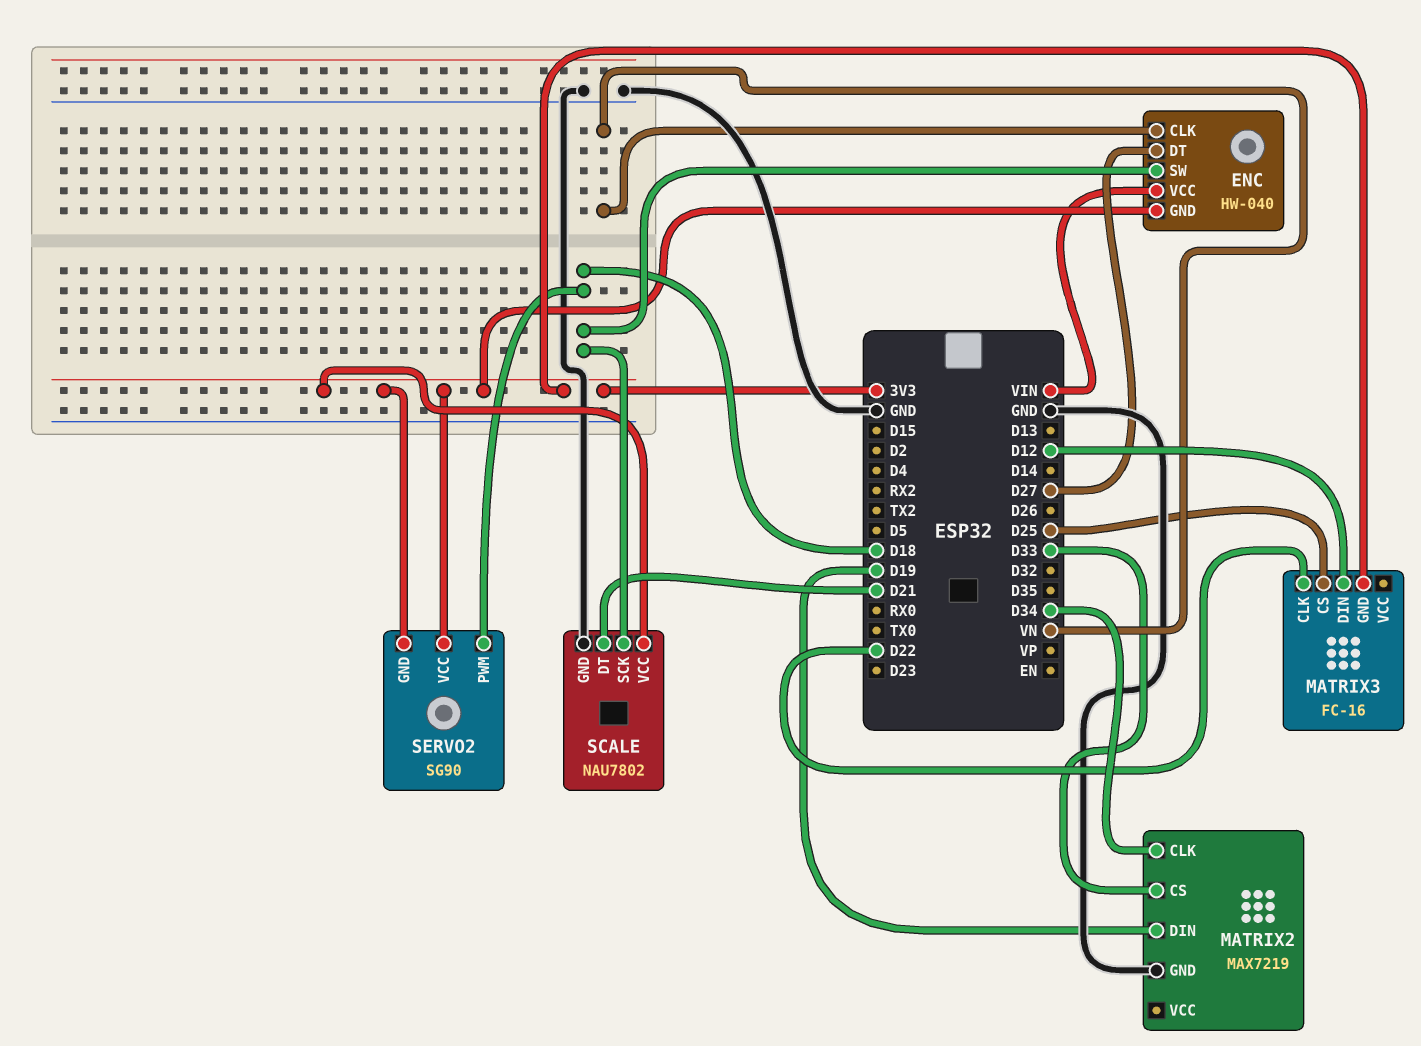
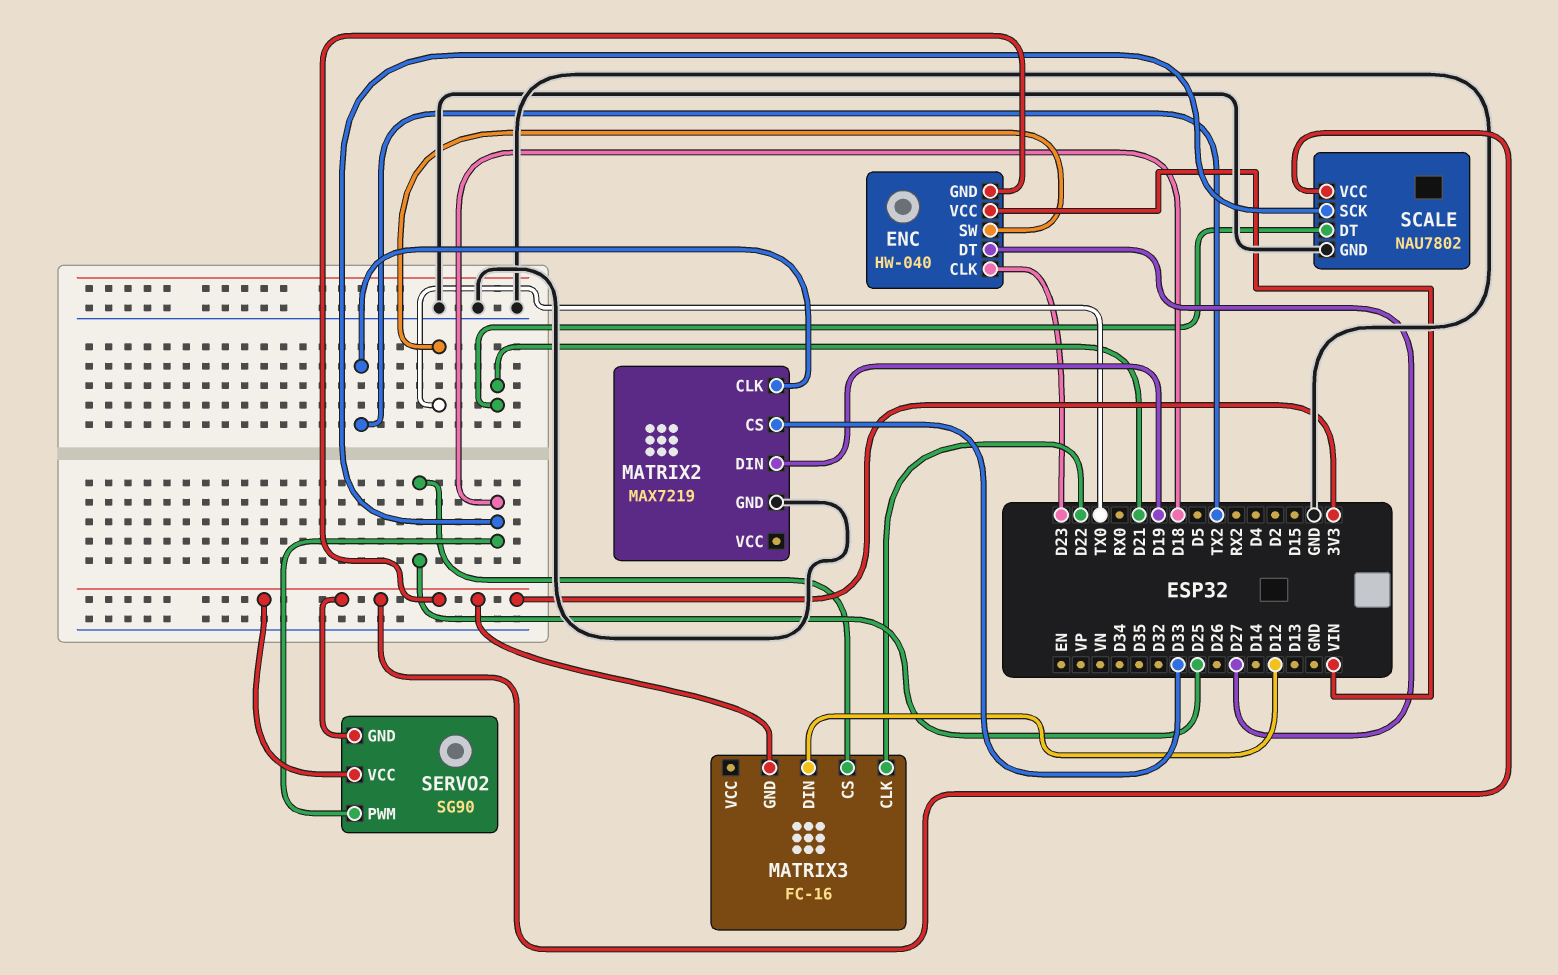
ENC pin CLK: VN -> D23
ENC pin SW: D18 -> TX0
MATRIX2 pin CLK: D34 -> TX2

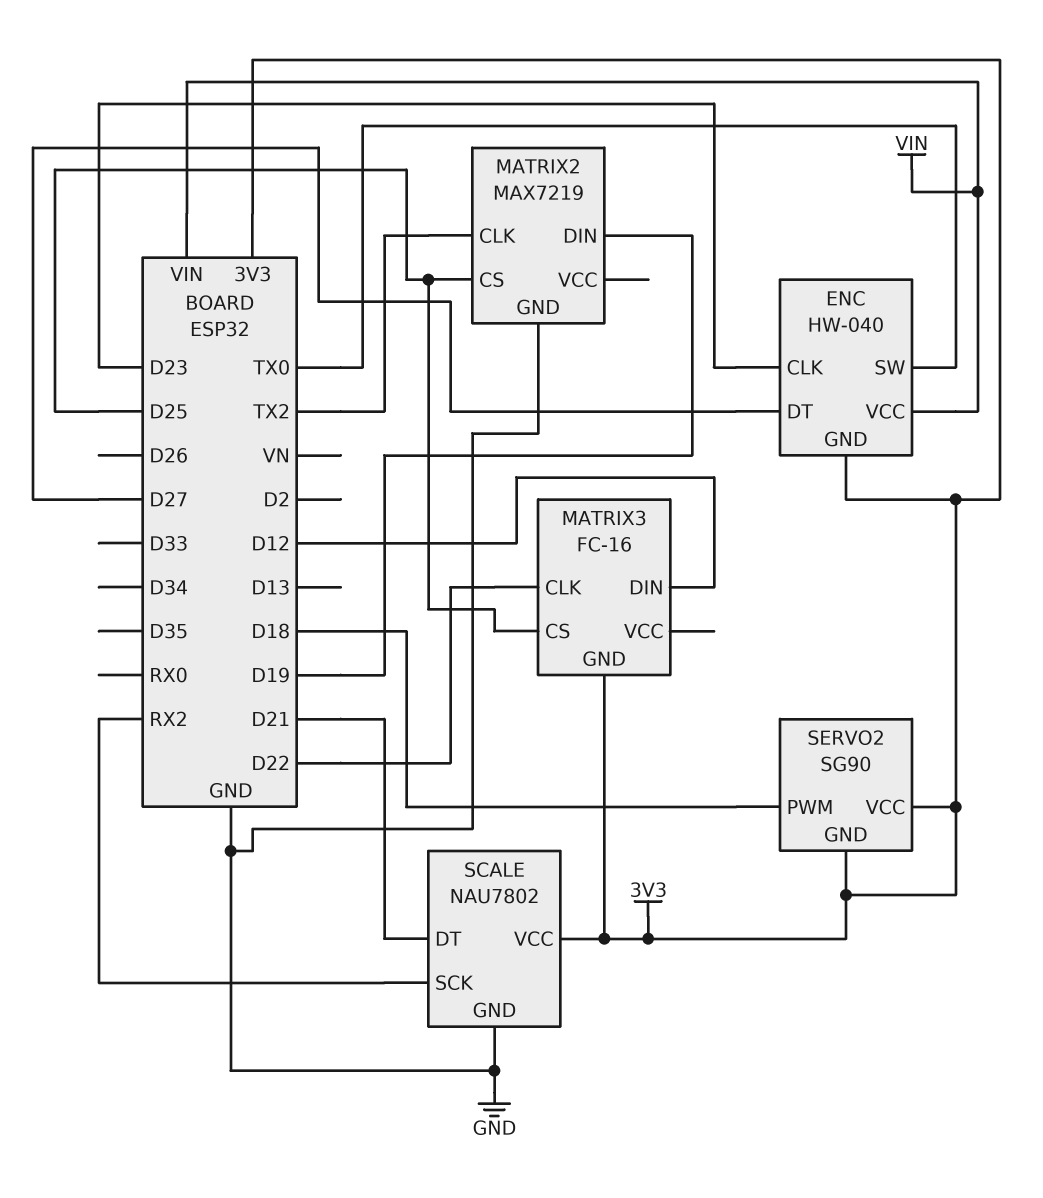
MATRIX2 pin CS: D33 -> D25
SCALE pin SCK: D18 -> RX2

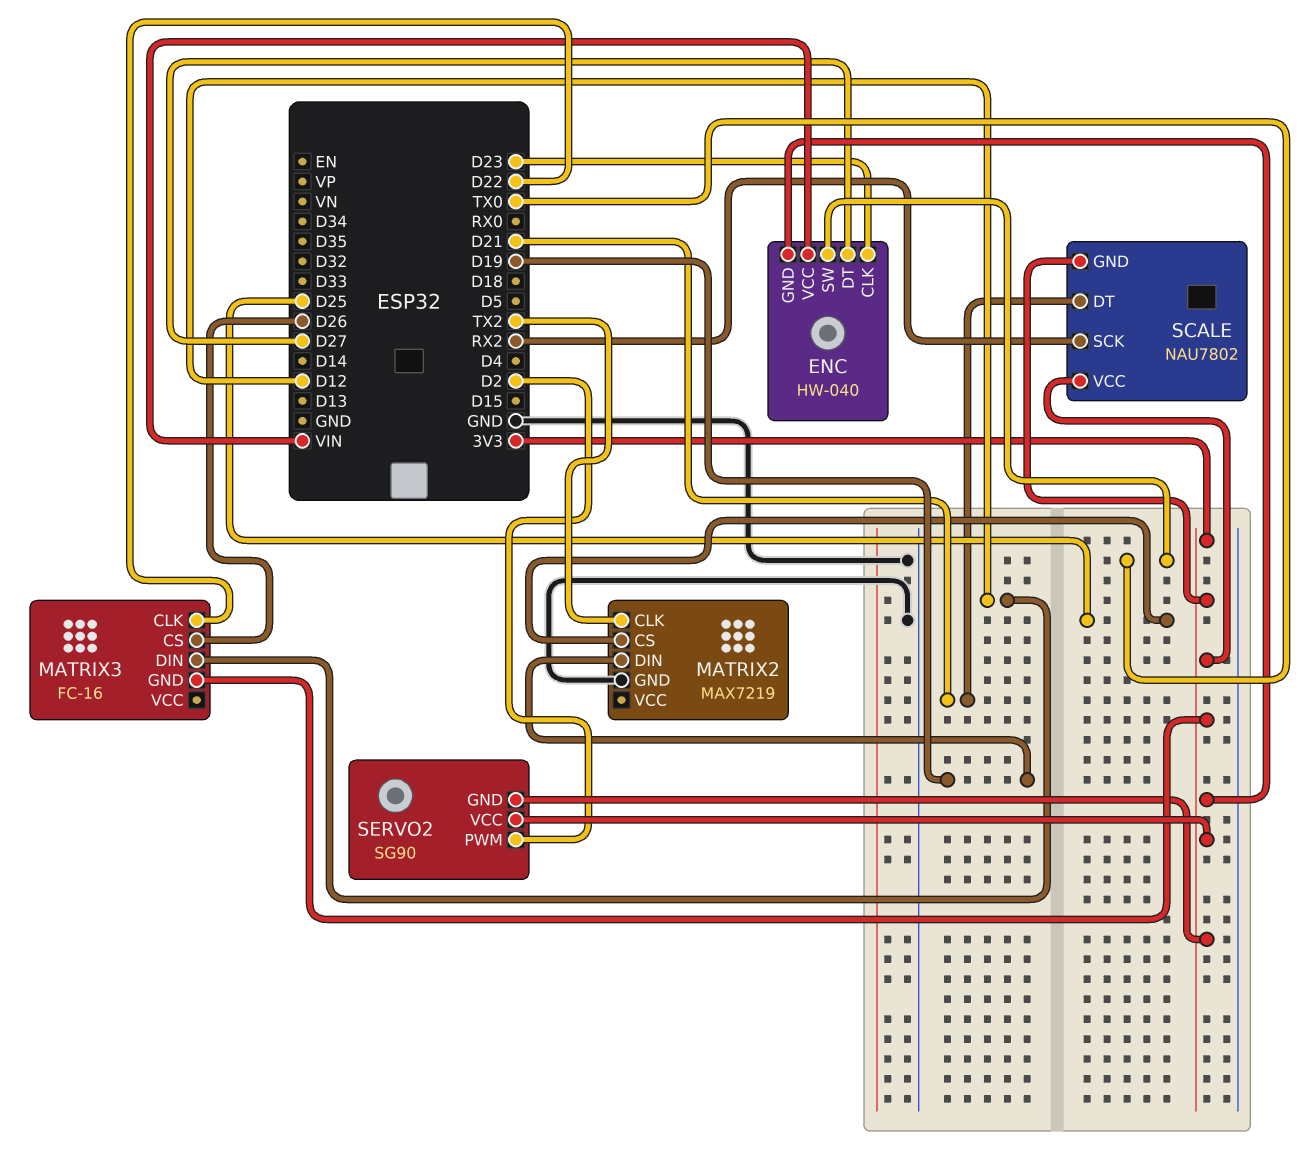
MATRIX3 pin CS: D25 -> D26
SCALE pin GND: GND -> 3V3
SERVO2 pin PWM: D18 -> D2

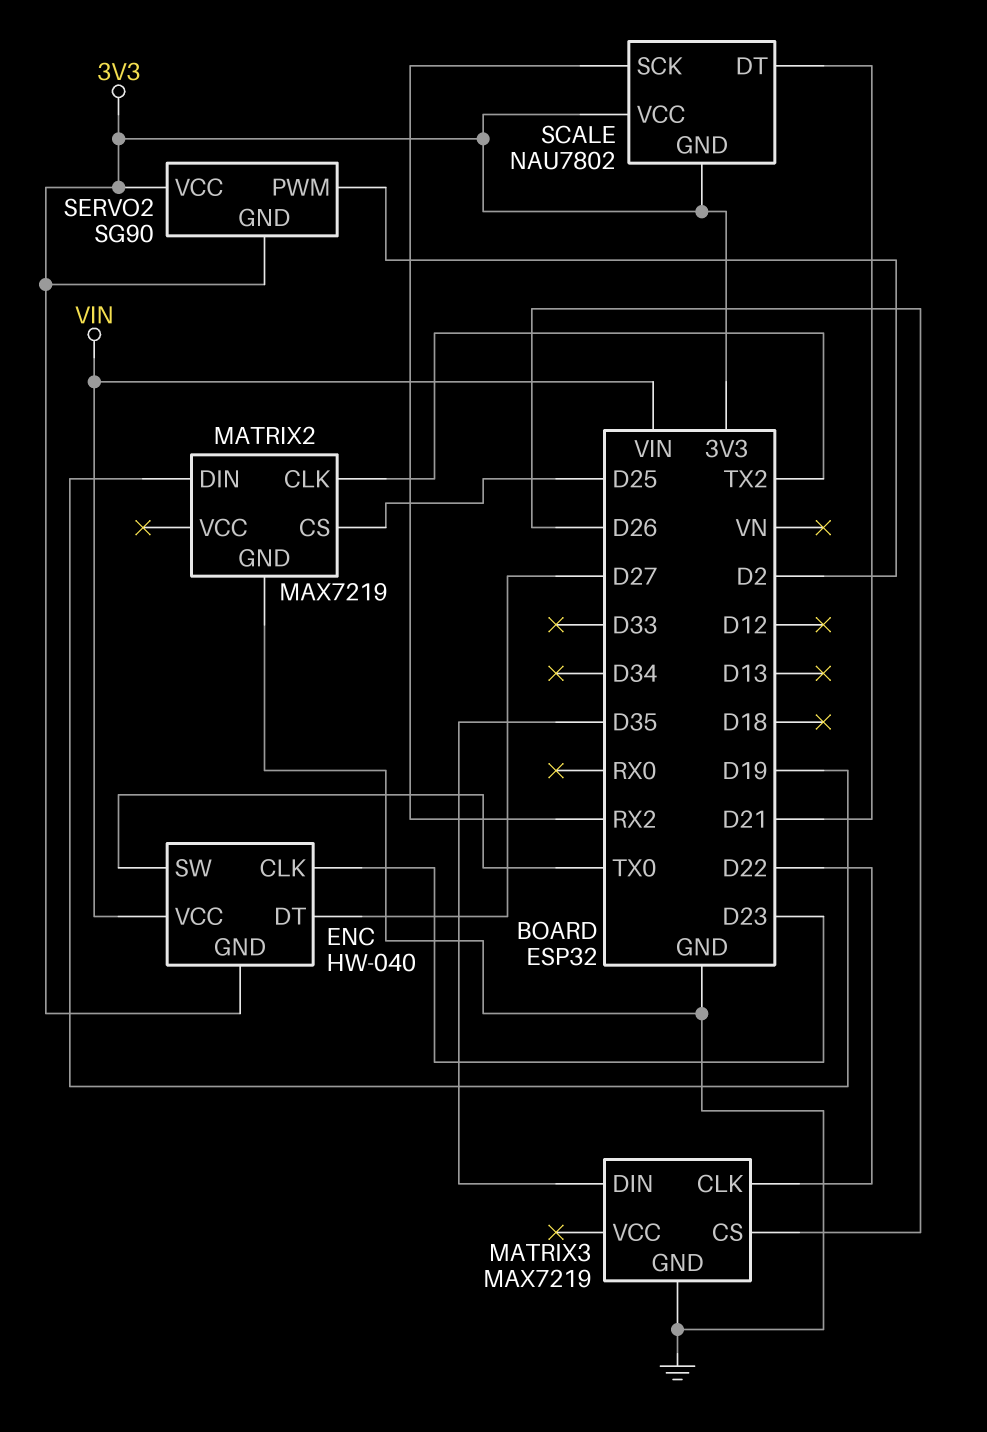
MATRIX3: FC-16 -> MAX7219
MATRIX3 pin DIN: D12 -> D35
MATRIX3 pin GND: 3V3 -> GND

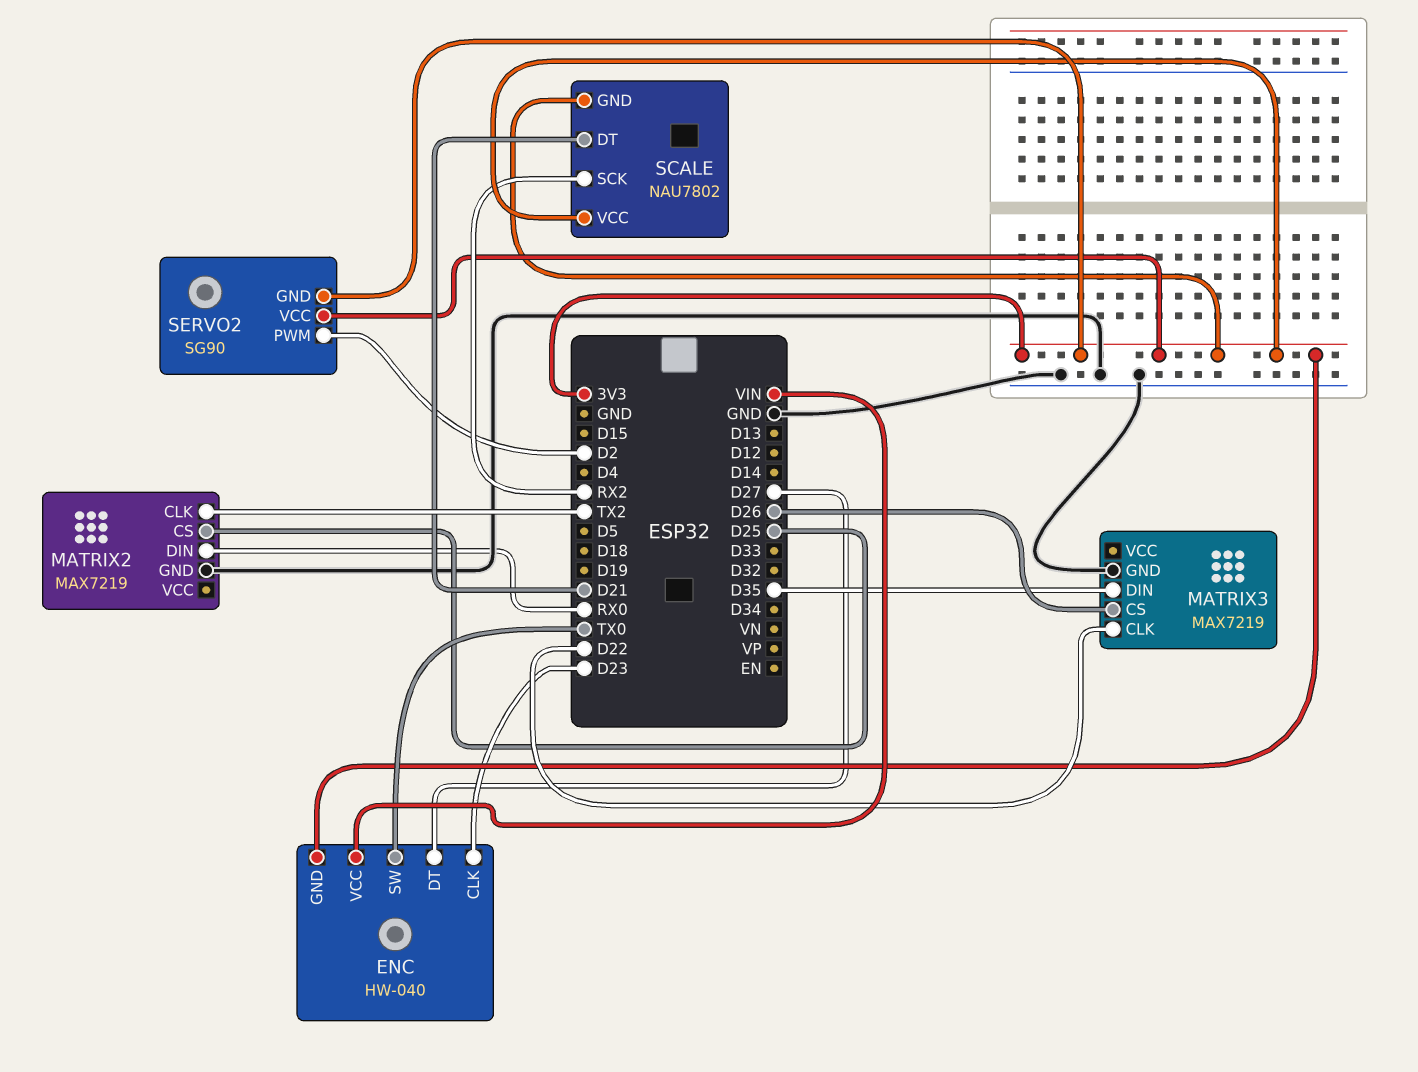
MATRIX2 pin DIN: D19 -> RX0

